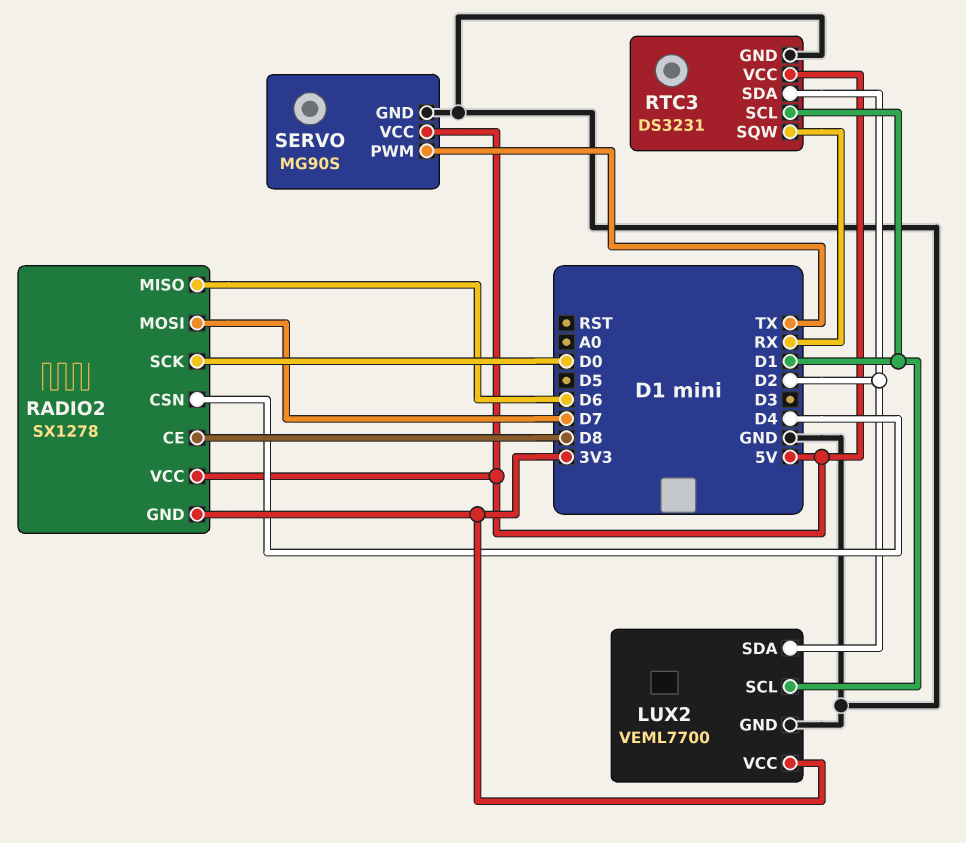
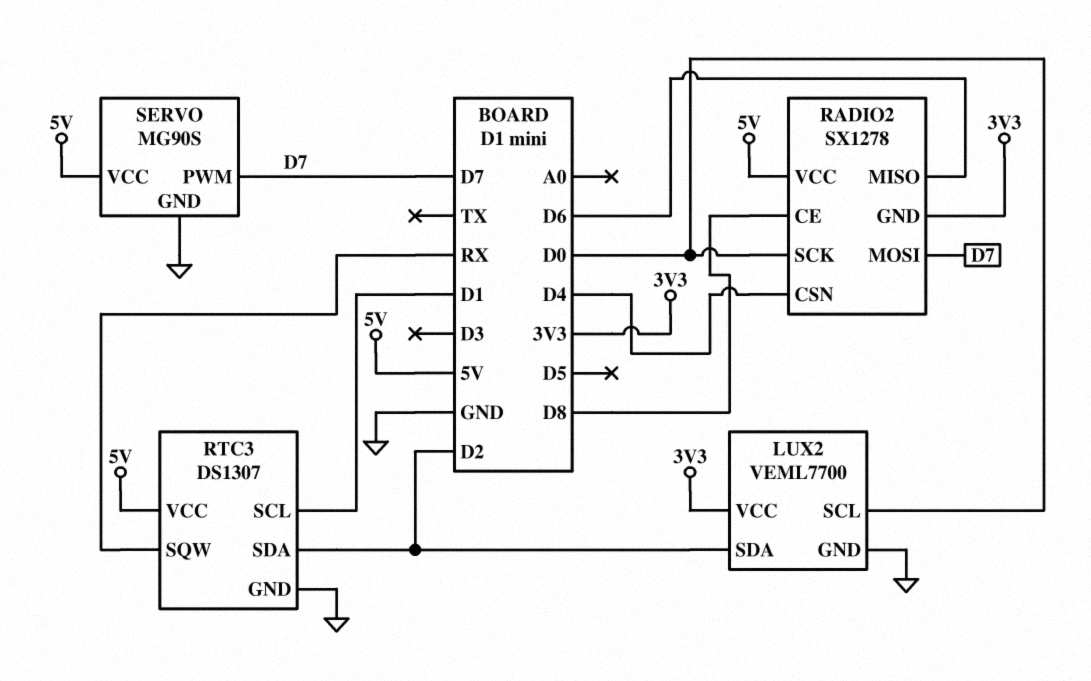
LUX2 pin SCL: D1 -> D0
RTC3: DS3231 -> DS1307
SERVO pin PWM: TX -> D7

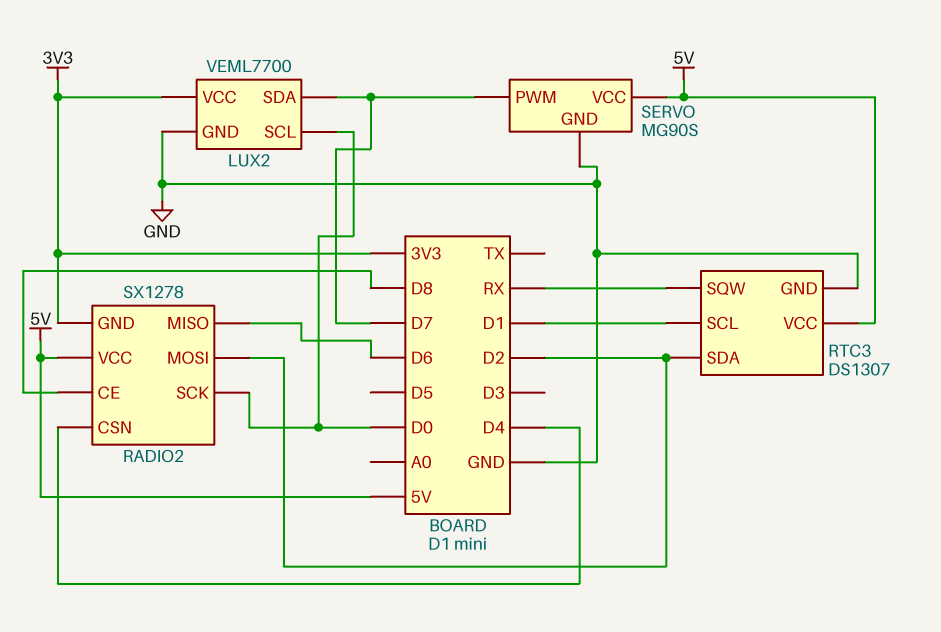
LUX2 pin SDA: D2 -> D7
RADIO2 pin MOSI: D7 -> D2

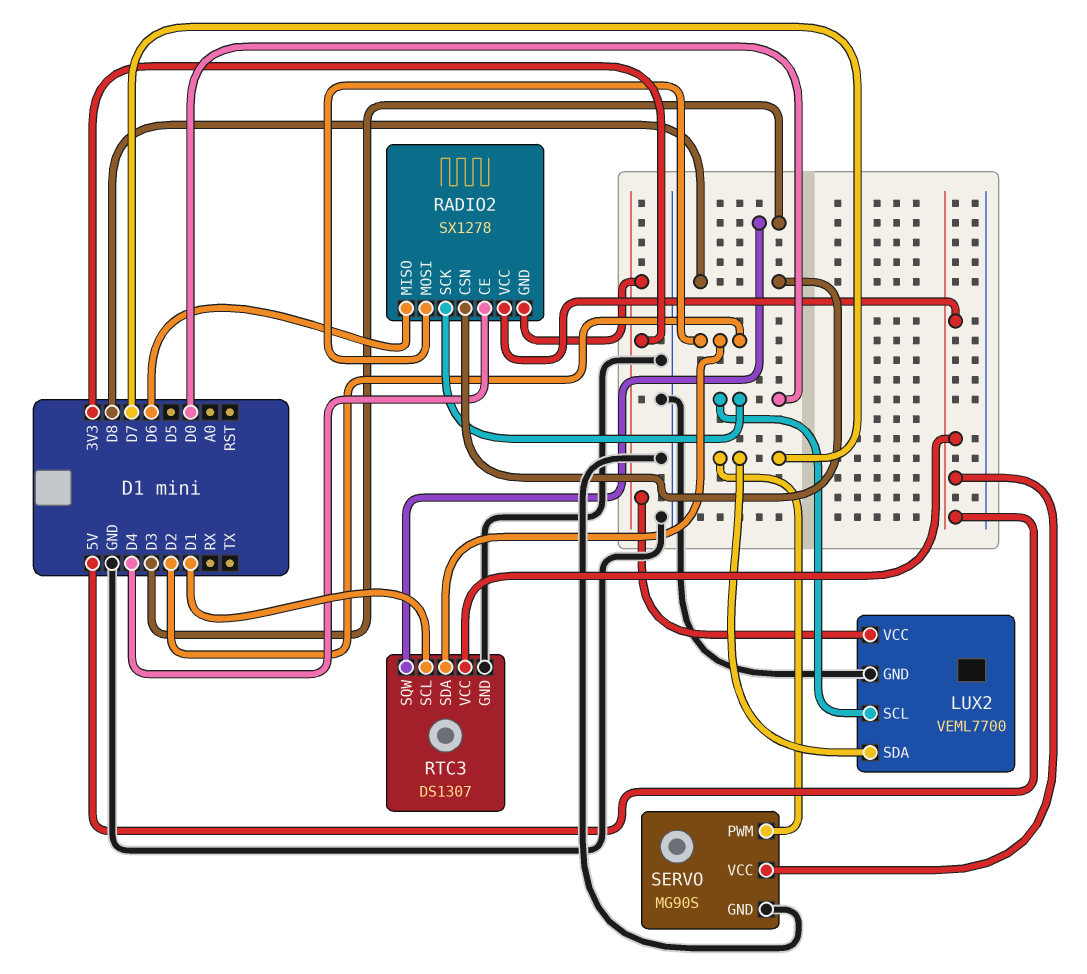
RADIO2 pin CE: D8 -> D4
RADIO2 pin CSN: D4 -> D8
RTC3 pin SQW: RX -> D3

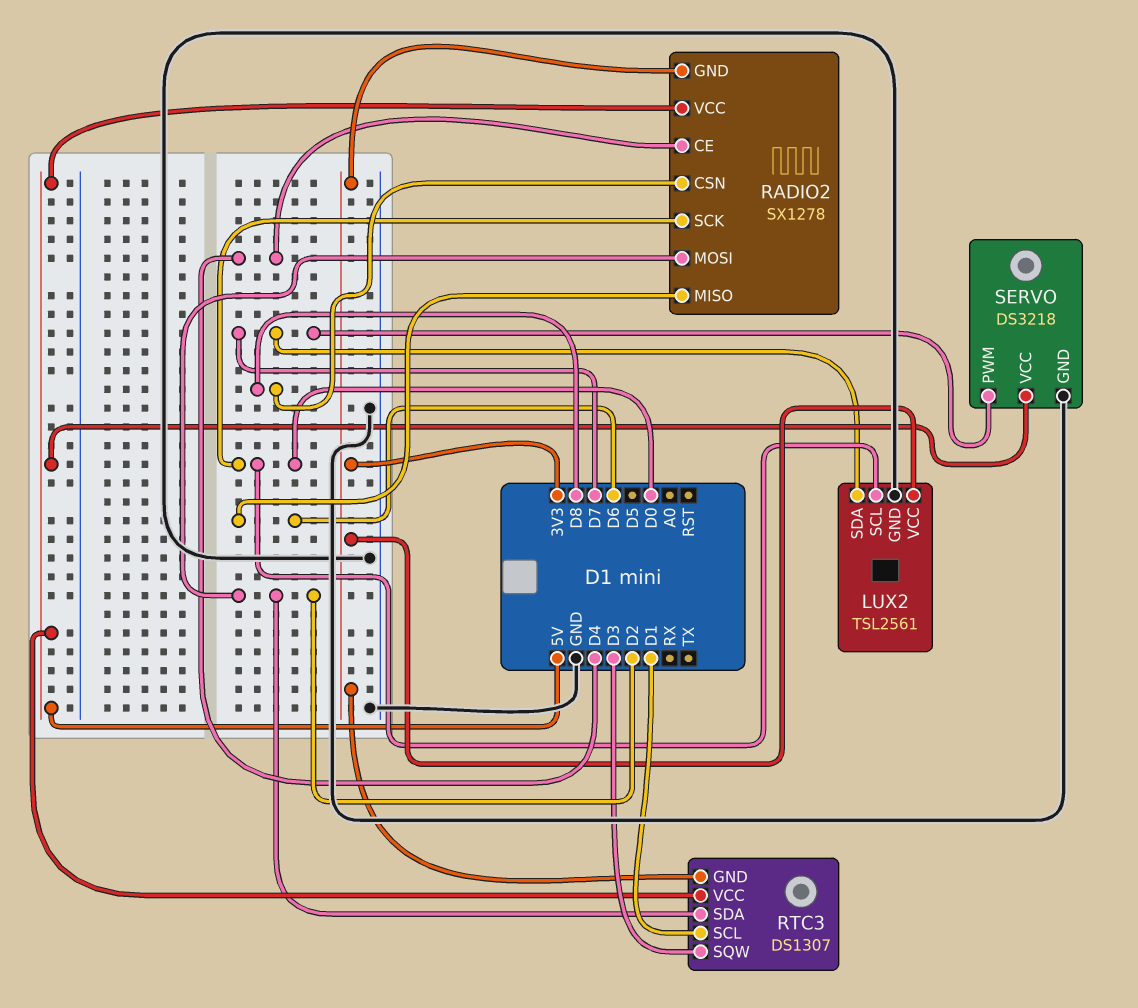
LUX2: VEML7700 -> TSL2561
RTC3 pin GND: GND -> 3V3
SERVO: MG90S -> DS3218

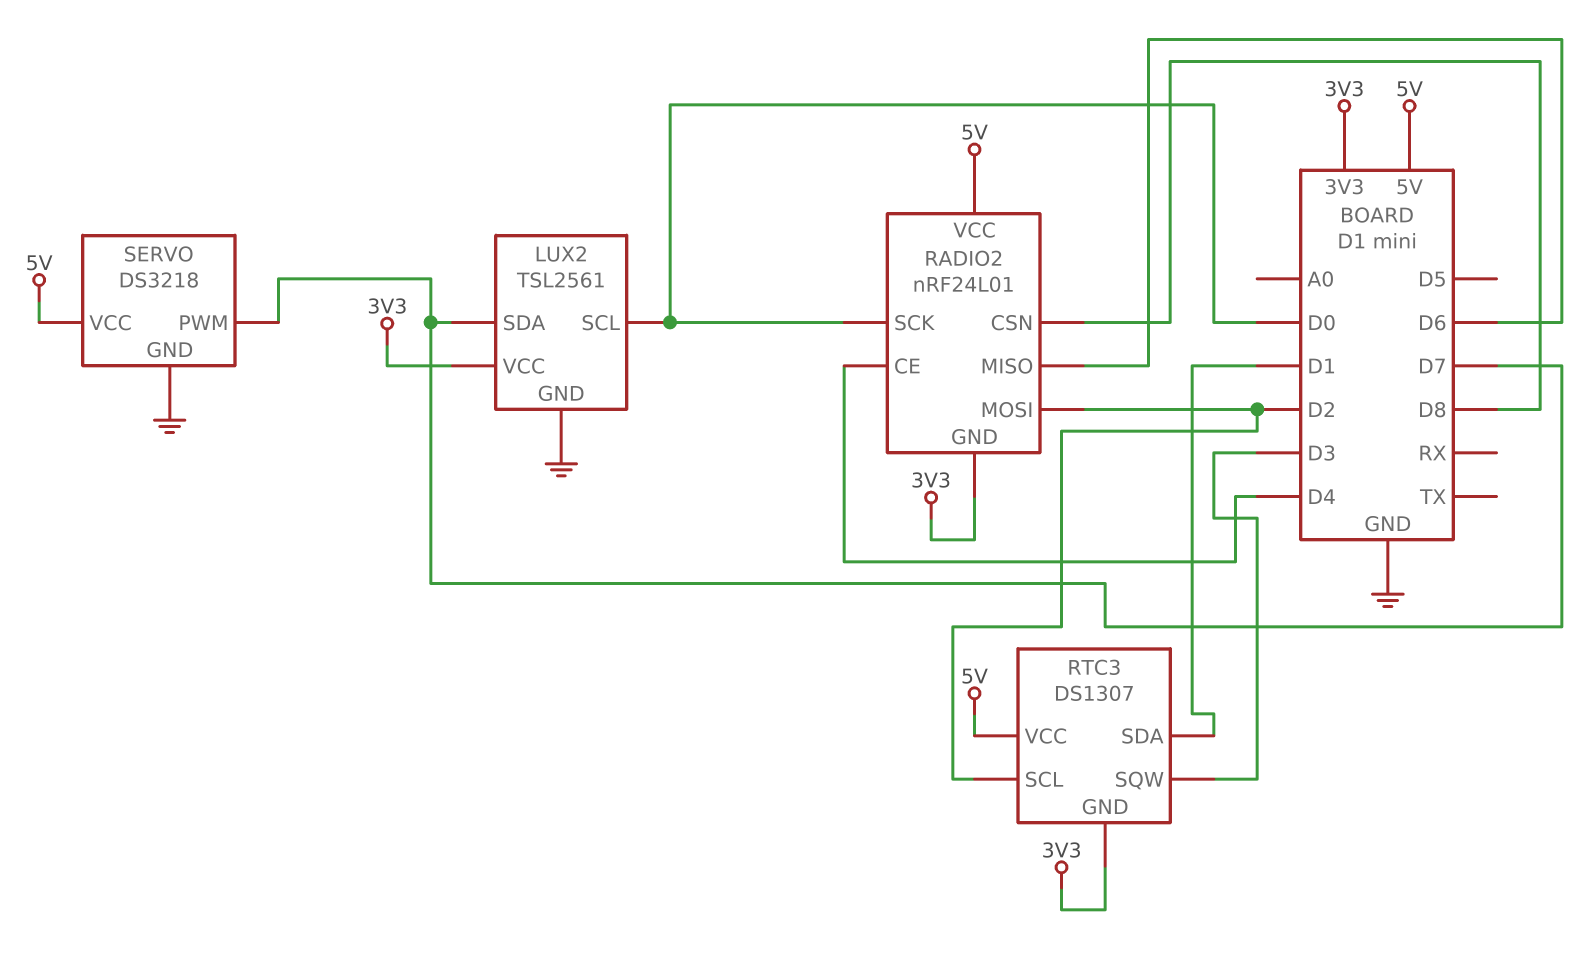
RADIO2: SX1278 -> nRF24L01
RTC3 pin SCL: D1 -> D2
RTC3 pin SDA: D2 -> D1

